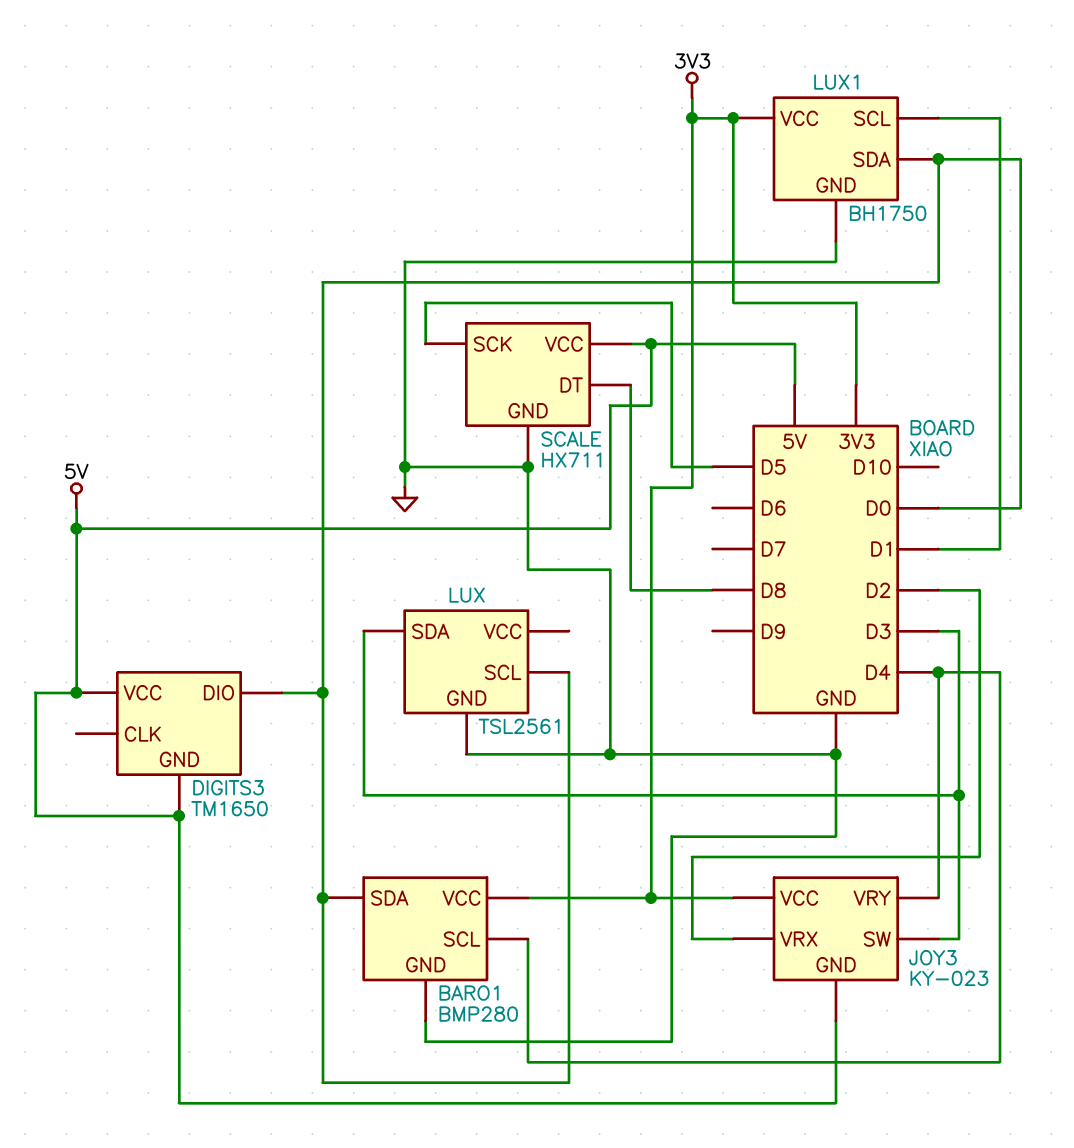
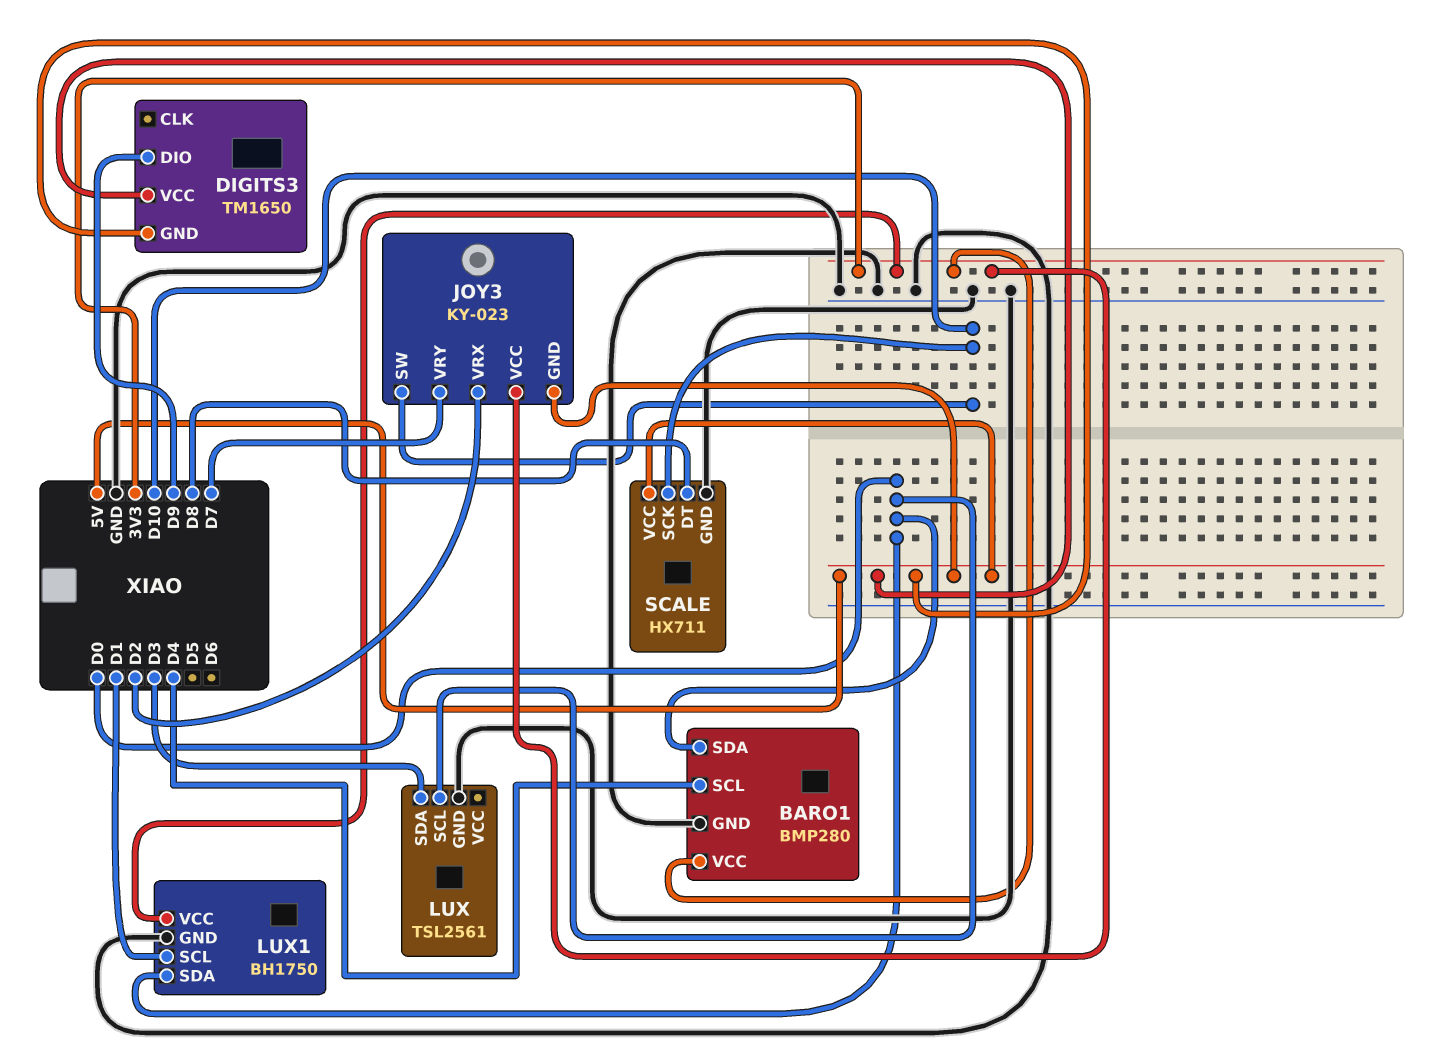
DIGITS3 pin DIO: D0 -> D9
JOY3 pin SW: D3 -> D10
JOY3 pin VRY: D4 -> D7
SCALE pin SCK: D5 -> D10

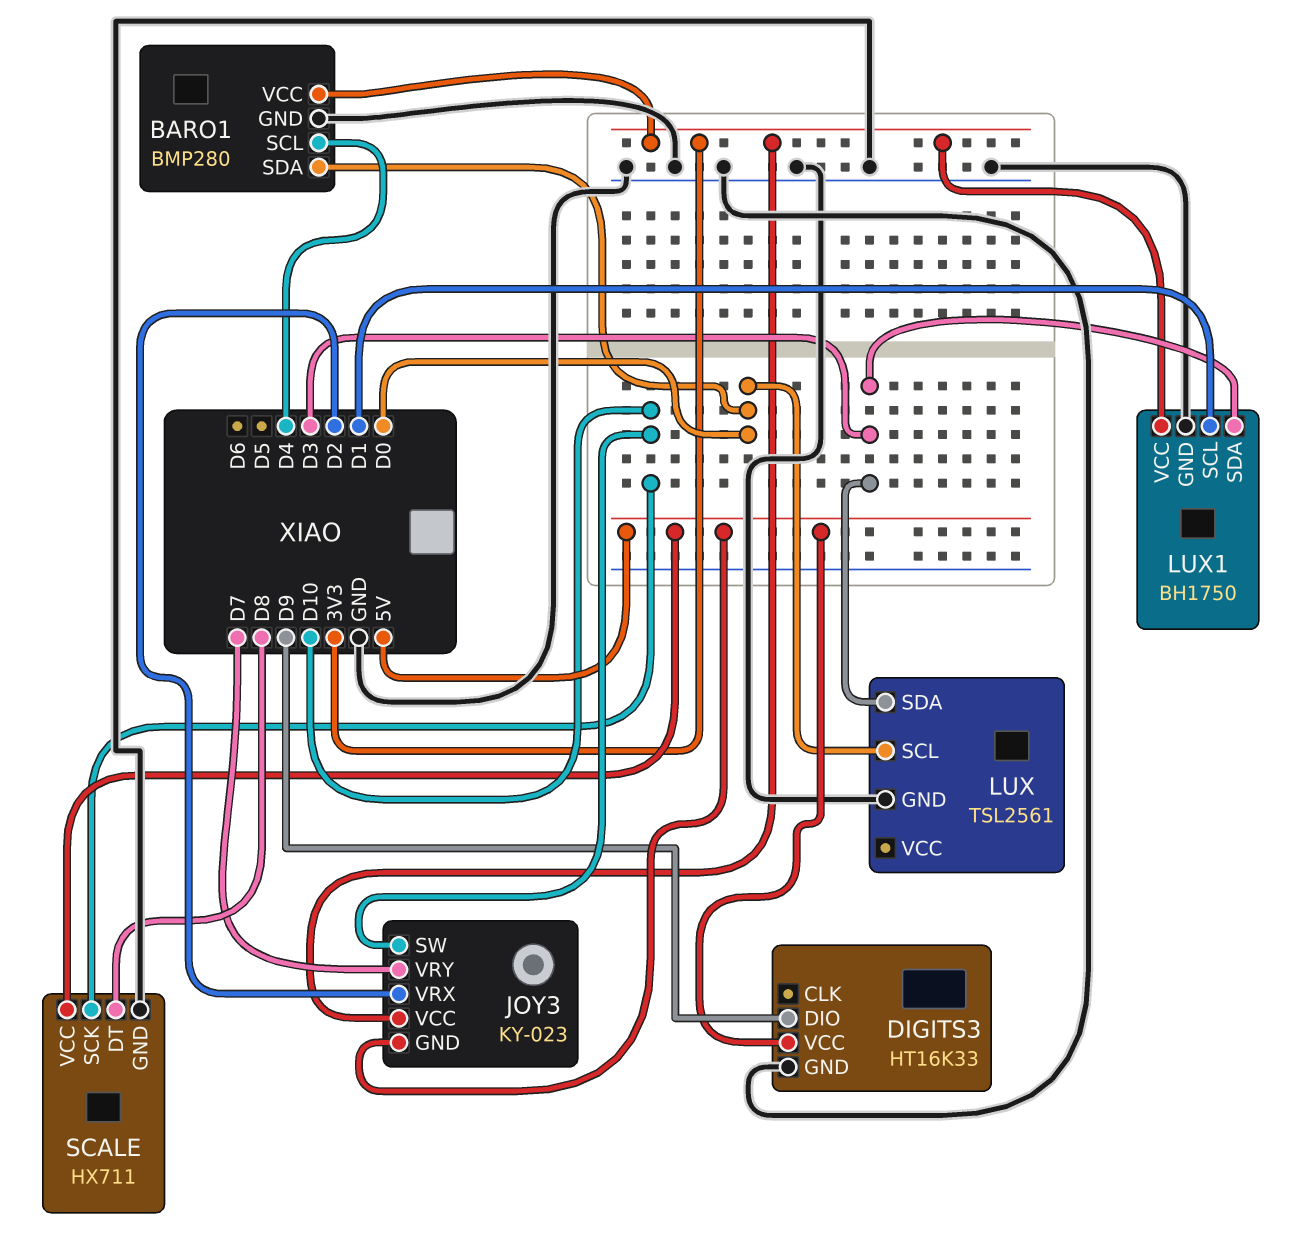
DIGITS3: TM1650 -> HT16K33
DIGITS3 pin GND: 5V -> GND
LUX1 pin SDA: D0 -> D3

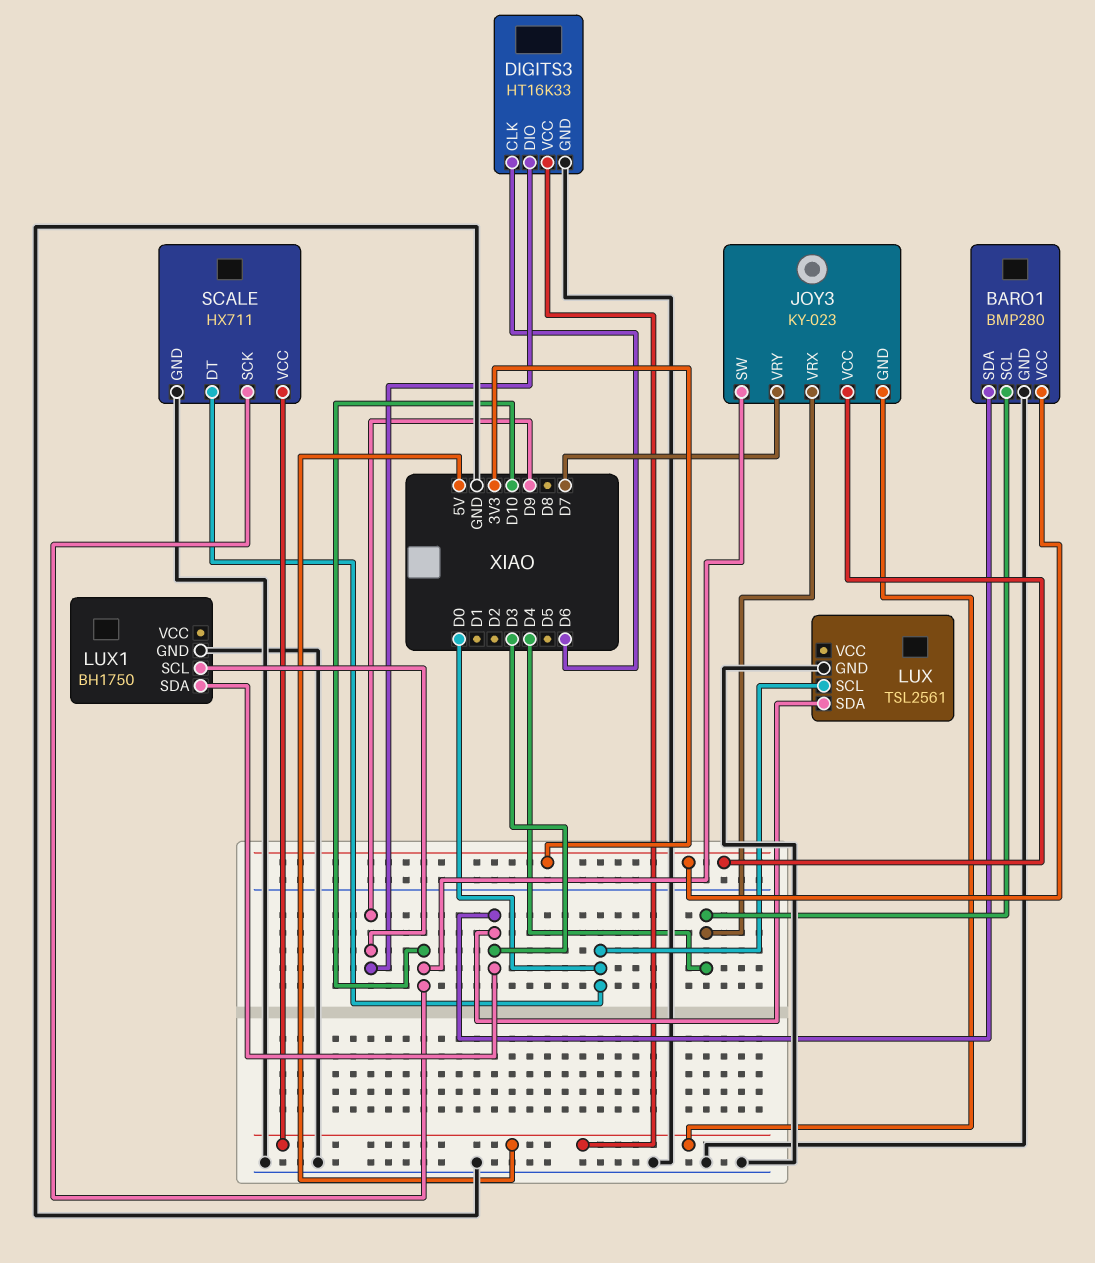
BARO1 pin SDA: D0 -> D3
DIGITS3 pin CLK: none -> D6
JOY3 pin VRX: D2 -> D4
LUX1 pin SCL: D1 -> D9
LUX1 pin VCC: 3V3 -> none
SCALE pin DT: D8 -> D0

